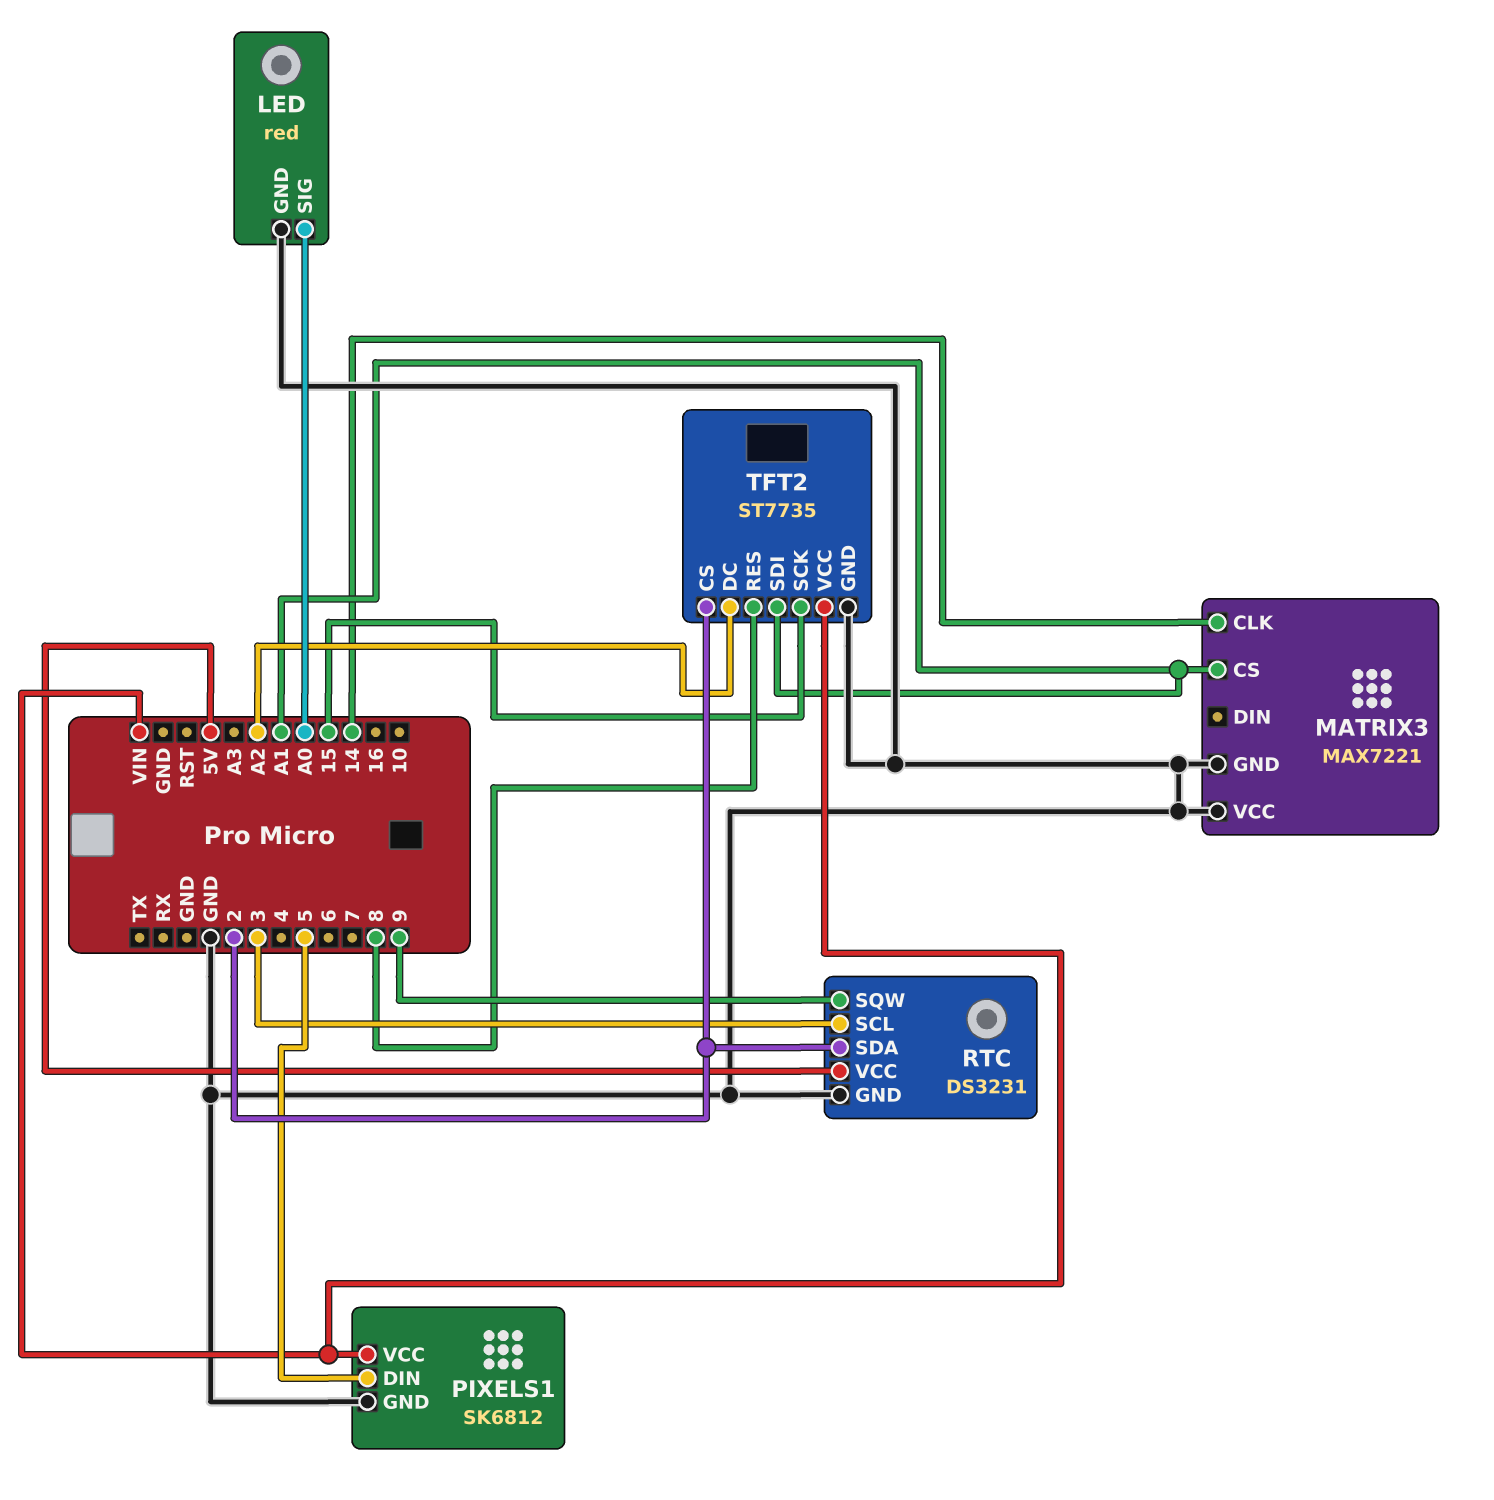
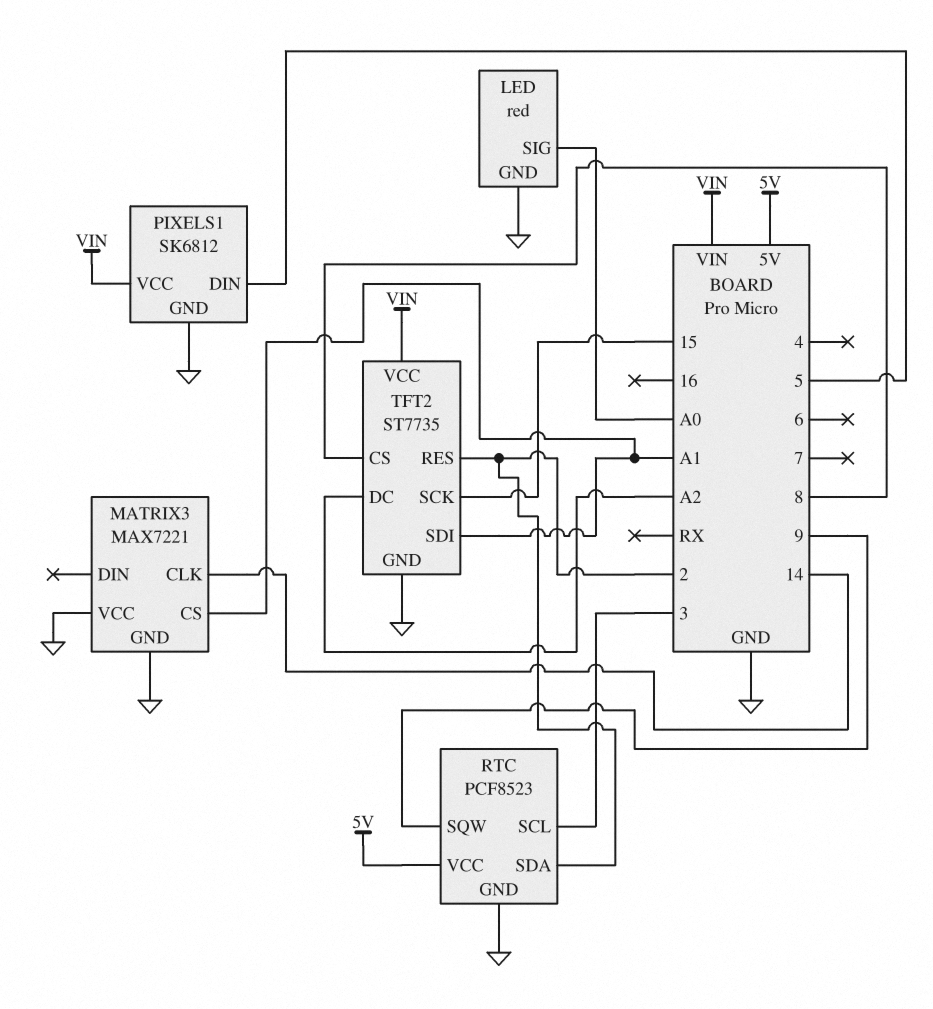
RTC: DS3231 -> PCF8523
TFT2 pin CS: 2 -> 8
TFT2 pin RES: 8 -> 2

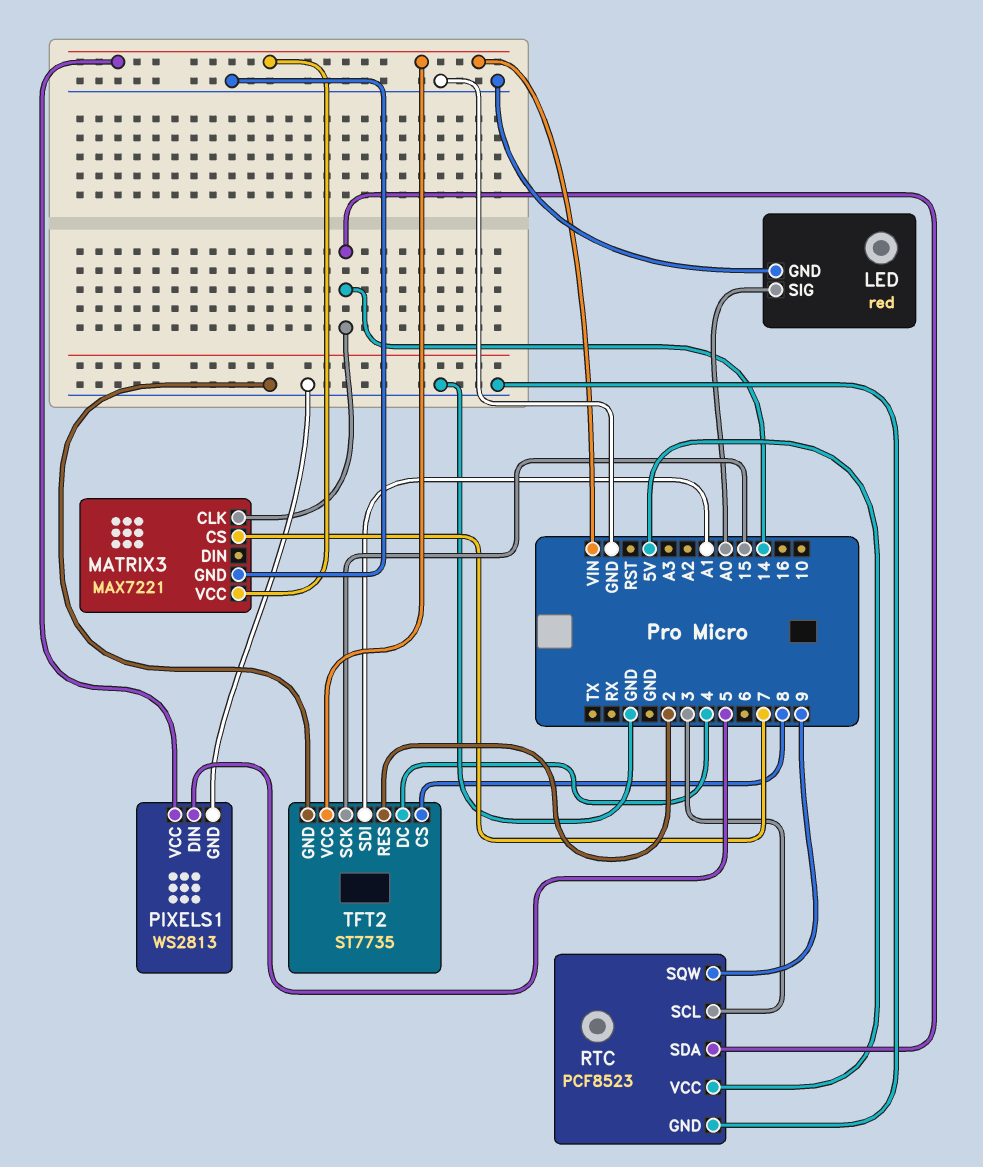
MATRIX3 pin CS: A1 -> 7
MATRIX3 pin VCC: GND -> VIN
PIXELS1: SK6812 -> WS2813
RTC pin SDA: 2 -> 14
TFT2 pin DC: A2 -> 4

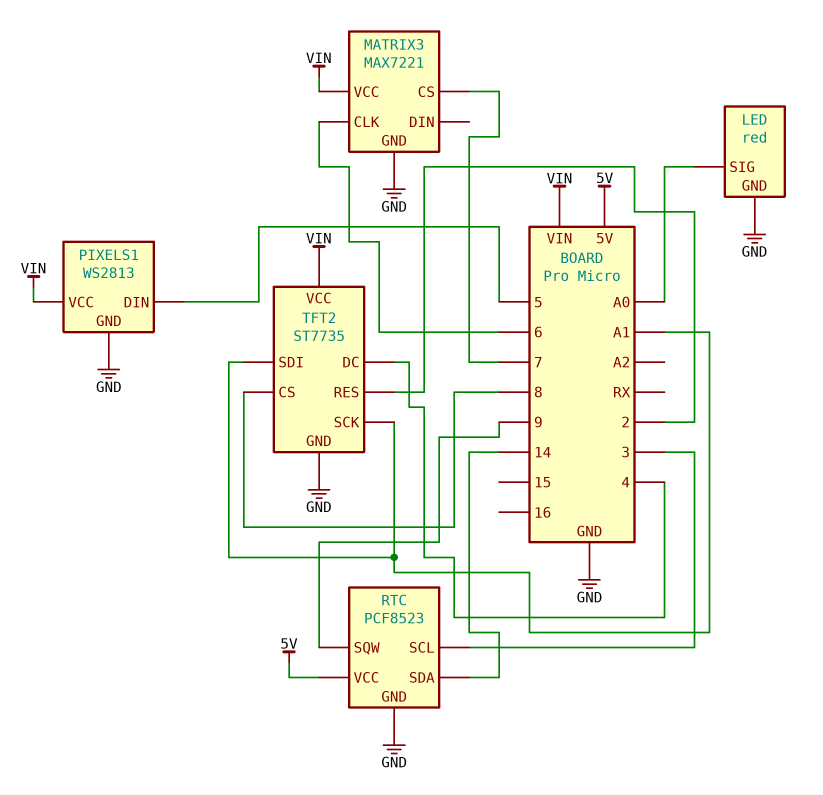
MATRIX3 pin CLK: 14 -> 6
TFT2 pin SCK: 15 -> A1

